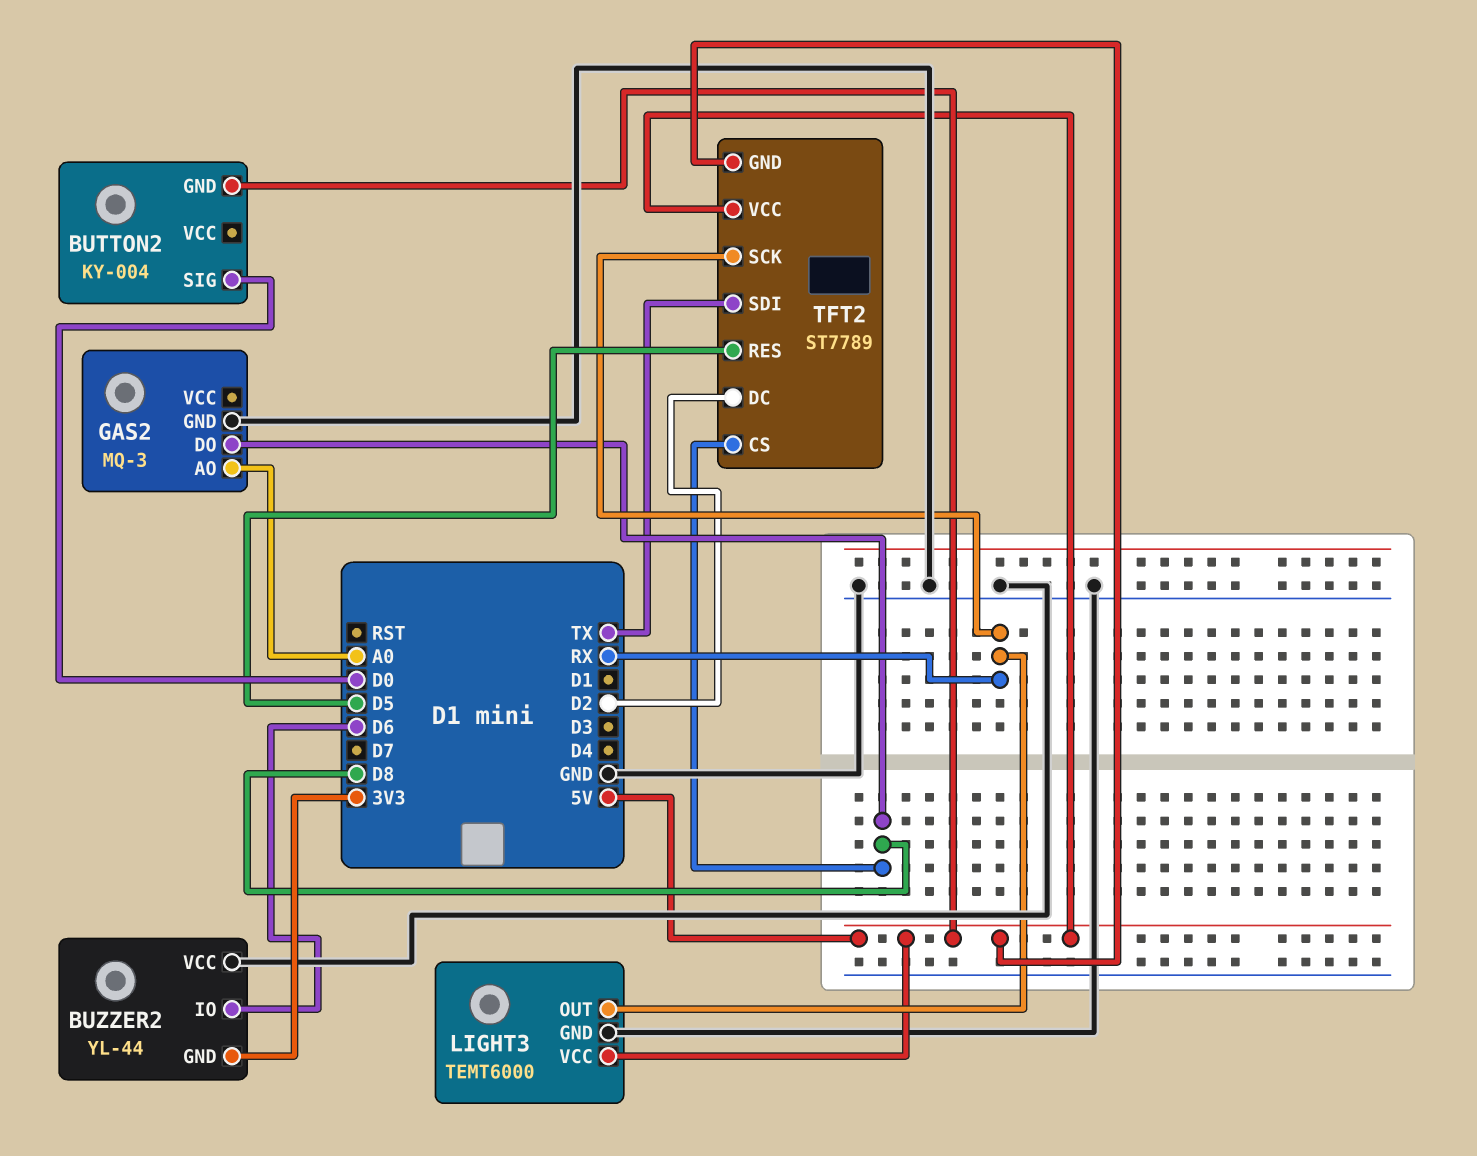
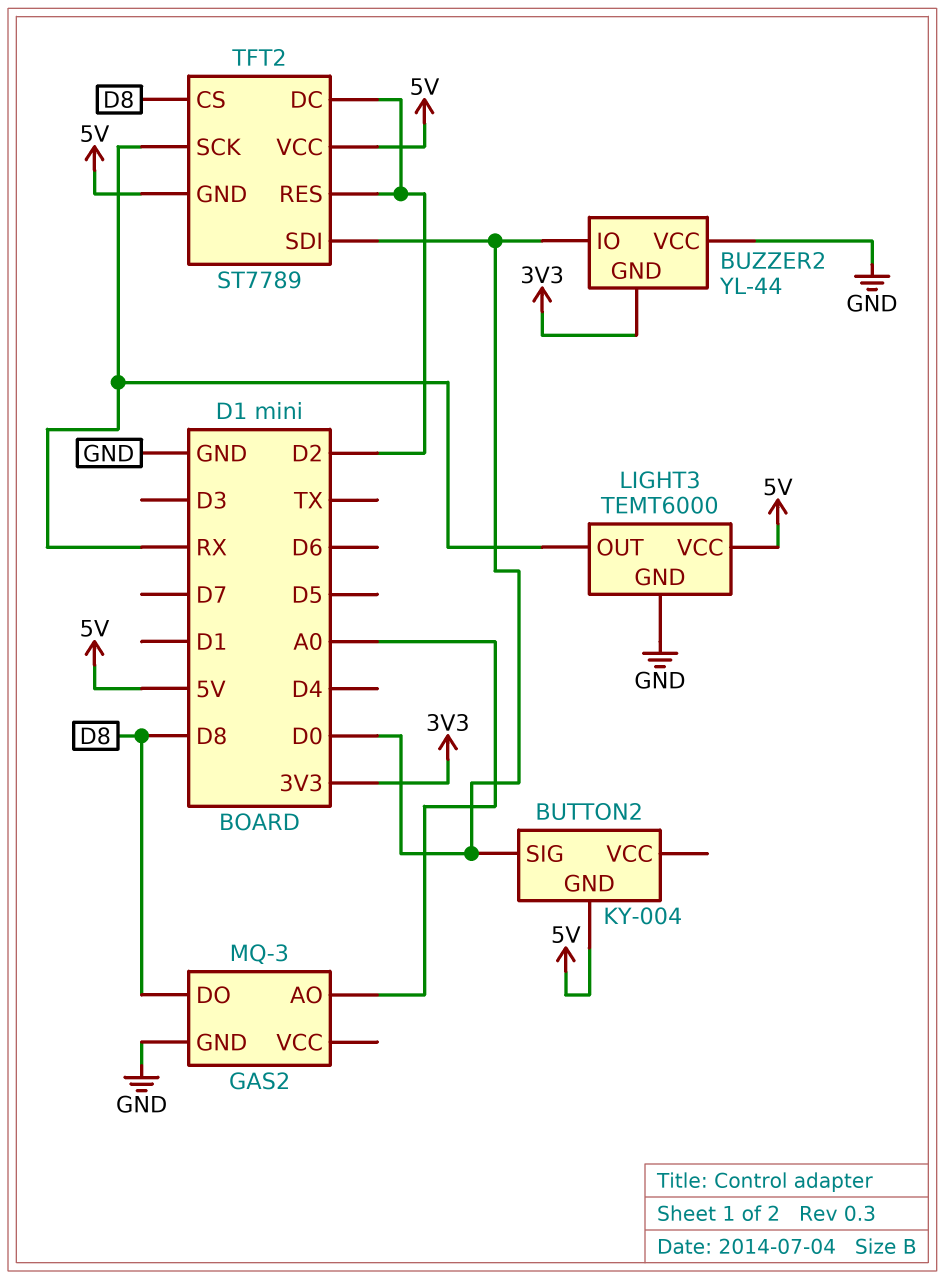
BUZZER2 pin IO: D6 -> D0
TFT2 pin RES: D5 -> D2
TFT2 pin SDI: TX -> D0

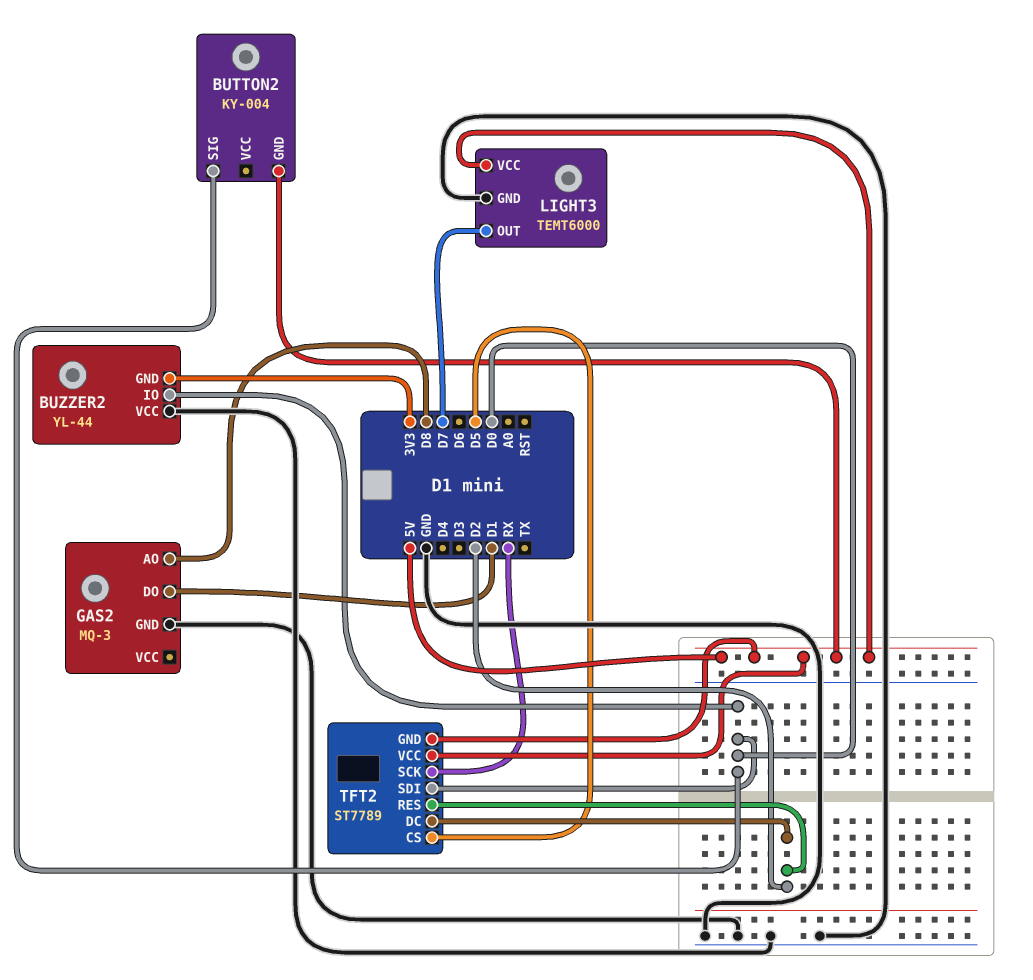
GAS2 pin AO: A0 -> D8
GAS2 pin DO: D8 -> D1
LIGHT3 pin OUT: RX -> D7
TFT2 pin CS: D8 -> D5

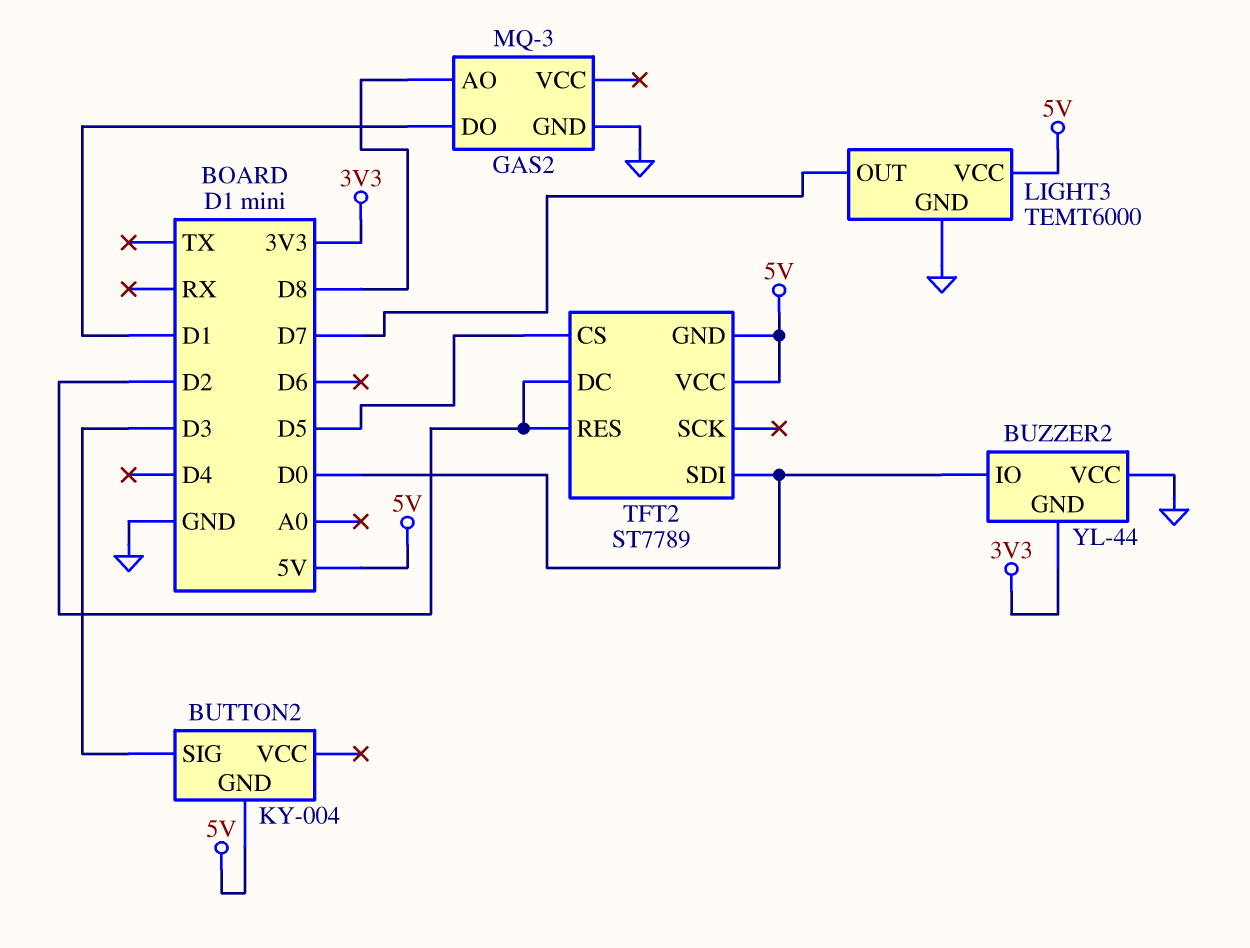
BUTTON2 pin SIG: D0 -> D3
TFT2 pin SCK: RX -> none

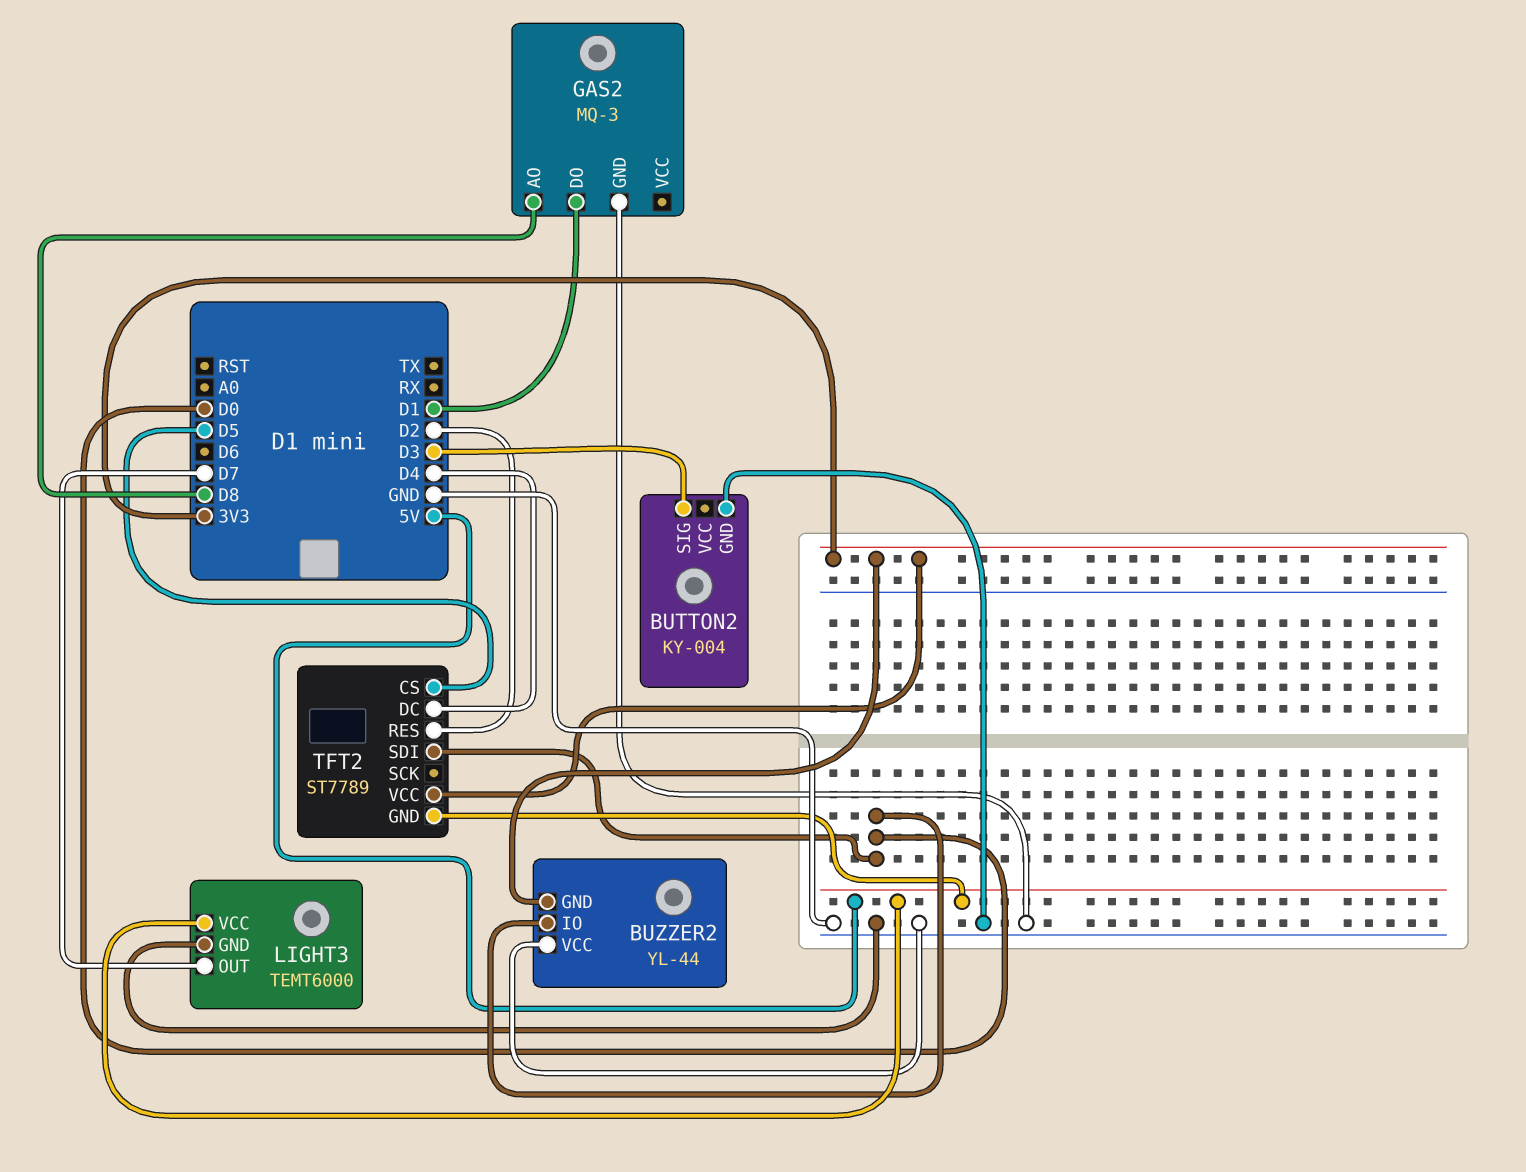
BUTTON2 pin GND: 5V -> GND
TFT2 pin DC: D2 -> D4
TFT2 pin VCC: 5V -> 3V3

